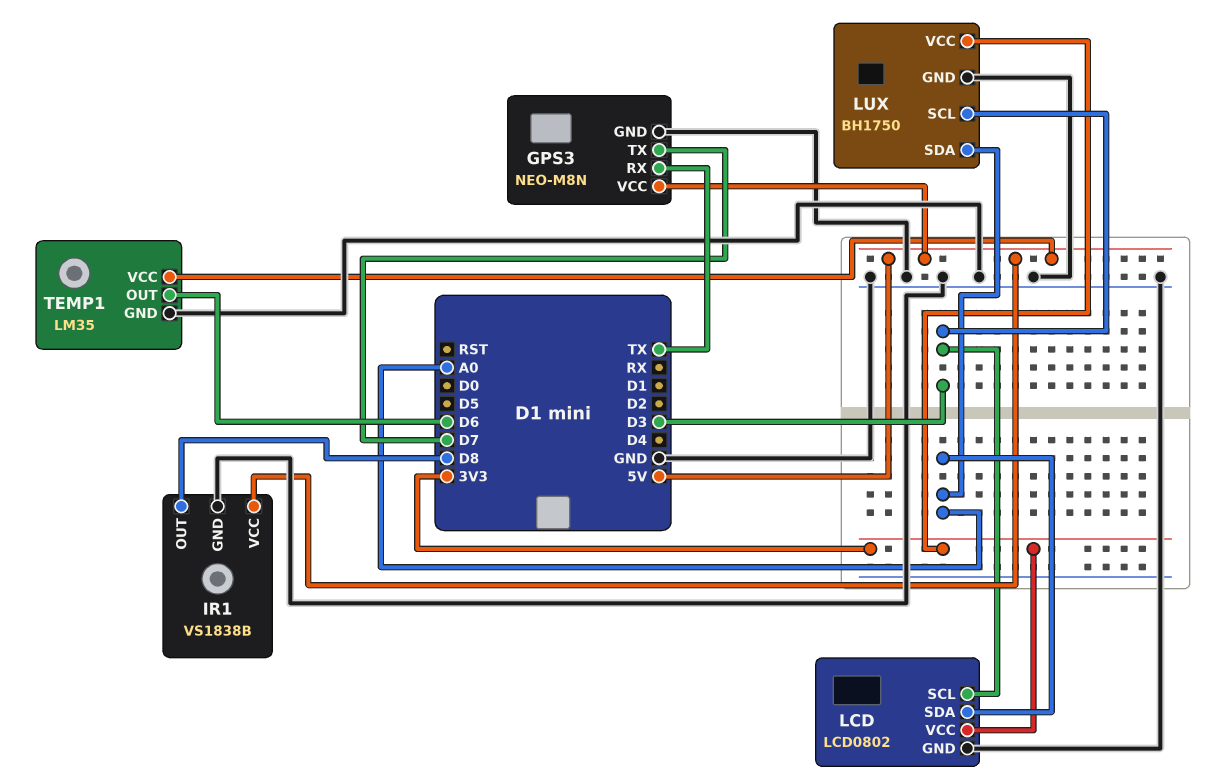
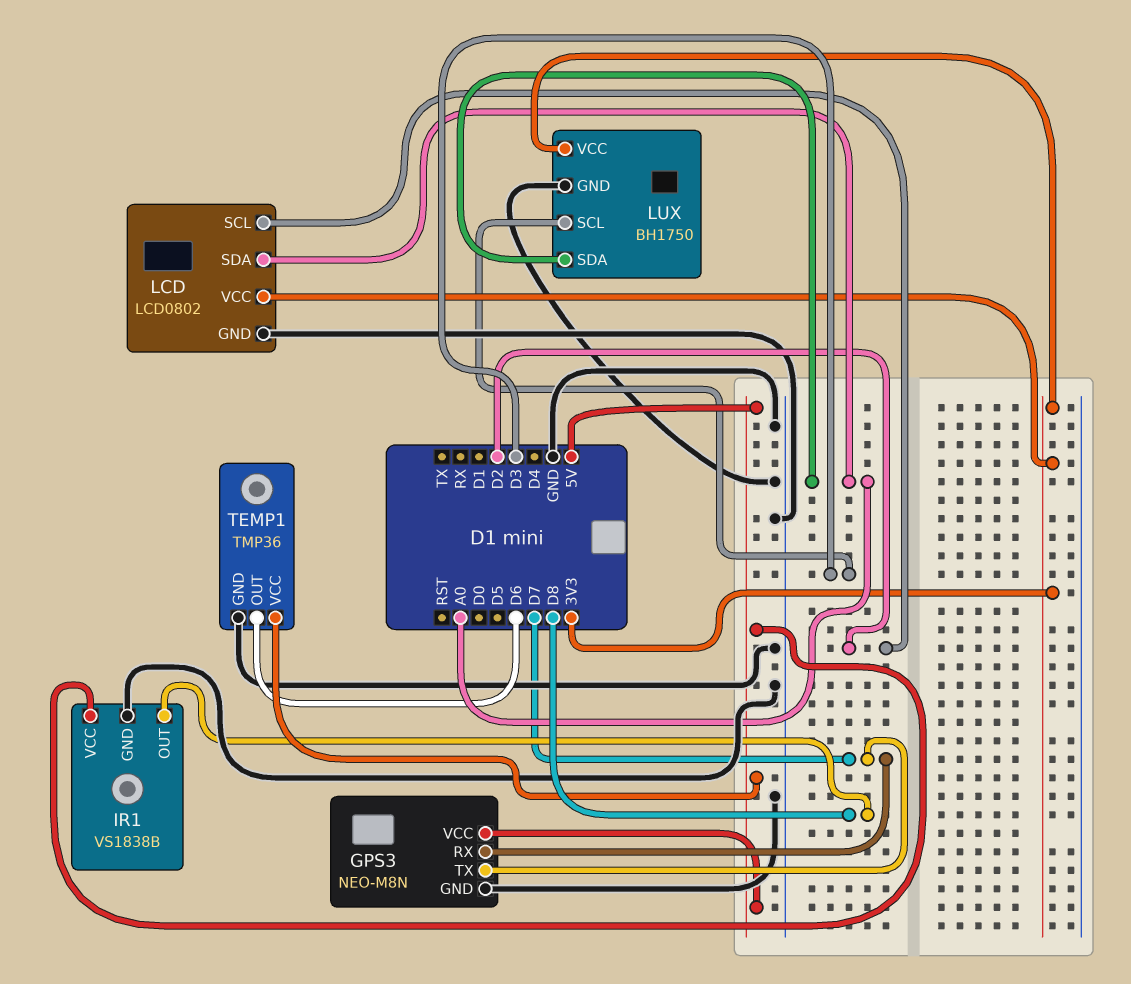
GPS3 pin RX: TX -> D7
LCD pin SCL: D3 -> D2
TEMP1: LM35 -> TMP36

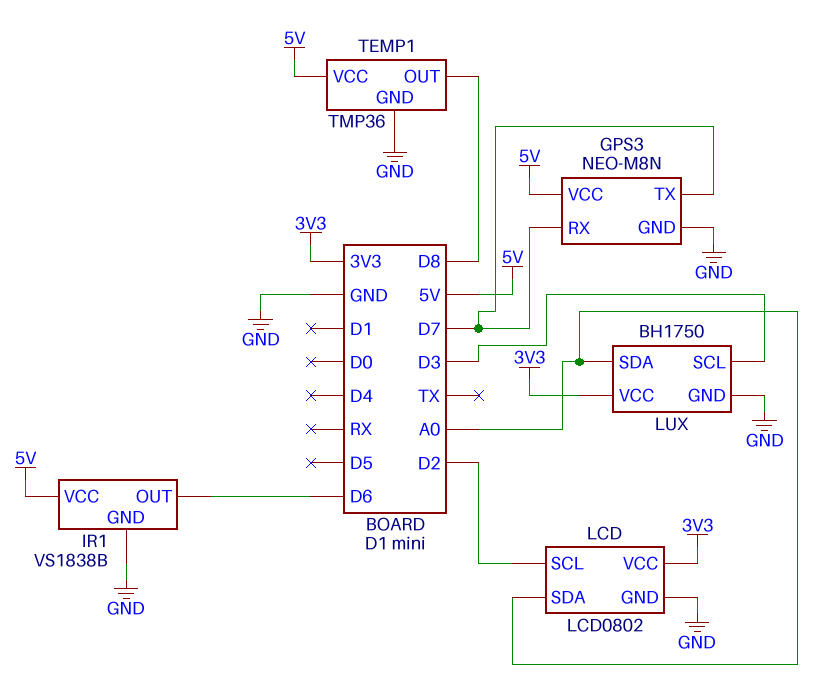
IR1 pin OUT: D8 -> D6
TEMP1 pin OUT: D6 -> D8

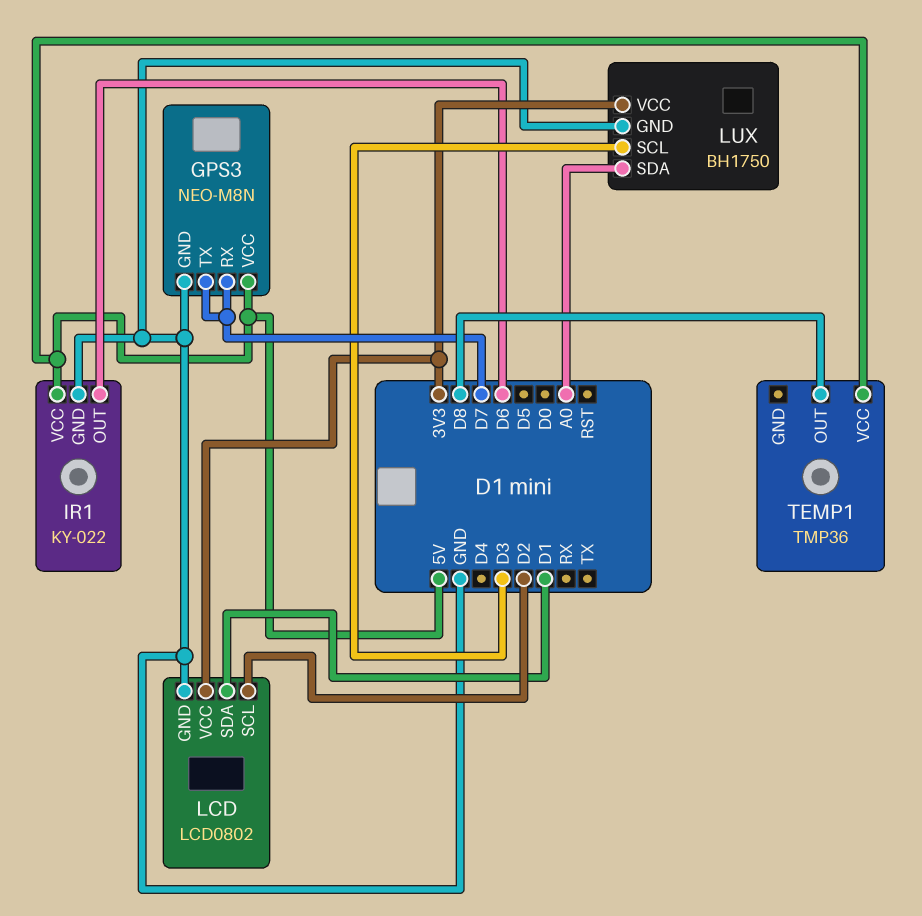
IR1: VS1838B -> KY-022
LCD pin SDA: A0 -> D1
TEMP1 pin GND: GND -> none

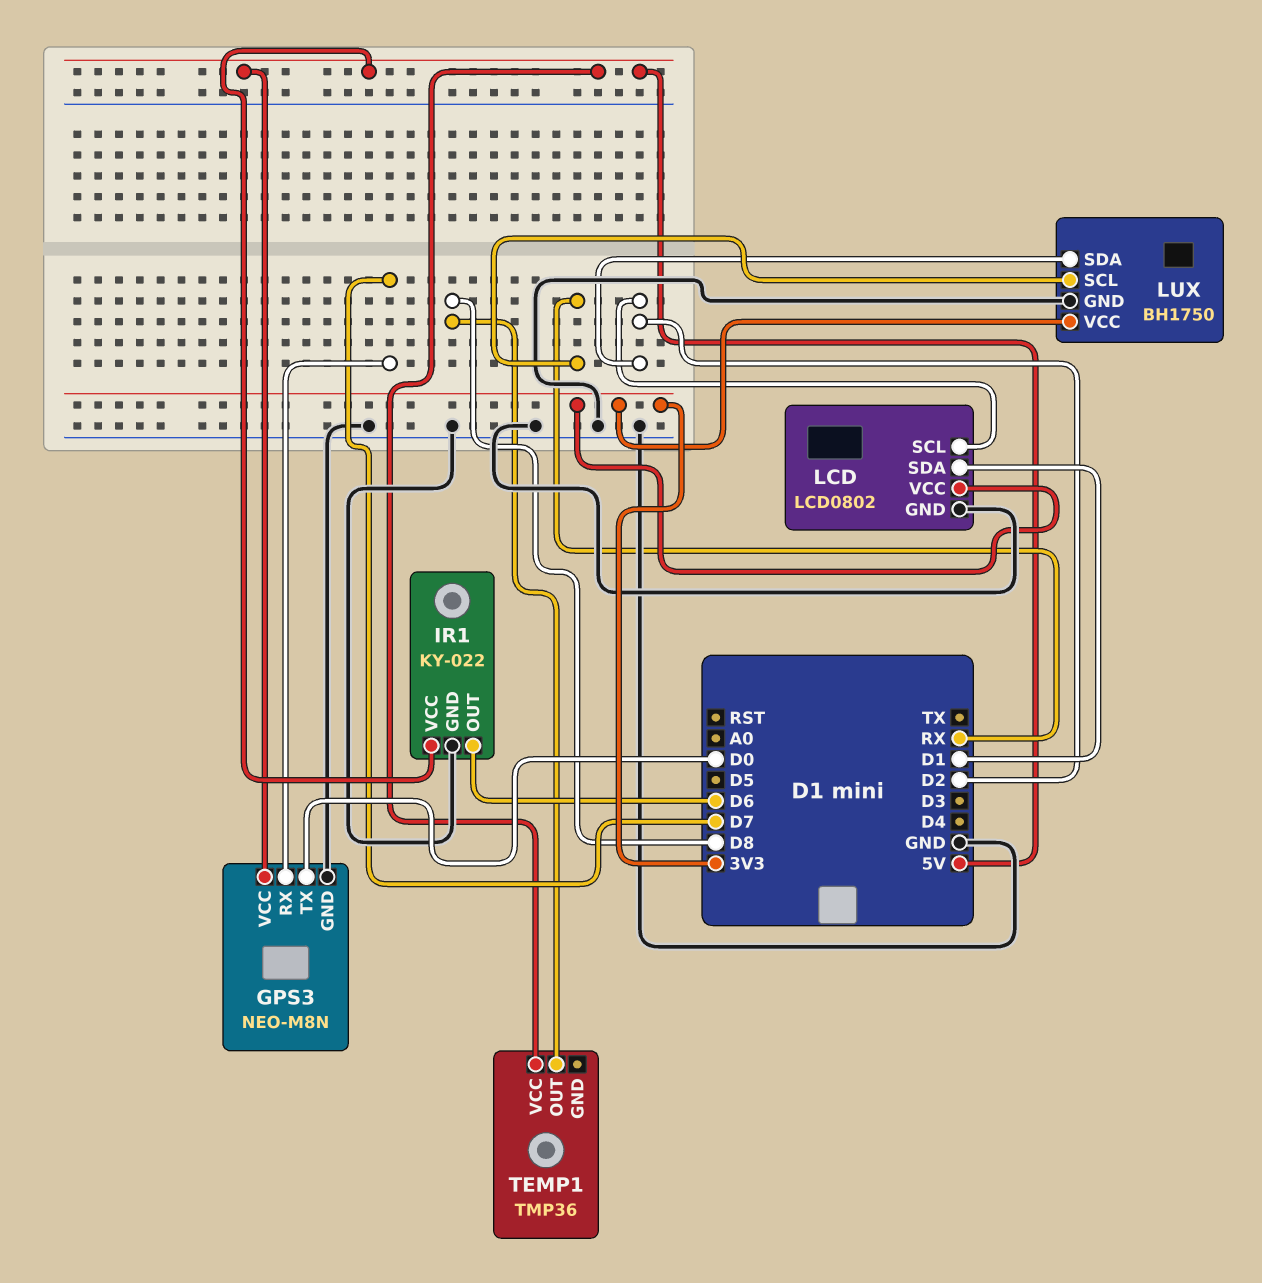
GPS3 pin TX: D7 -> D0
LUX pin SCL: D3 -> RX
LUX pin SDA: A0 -> D2

